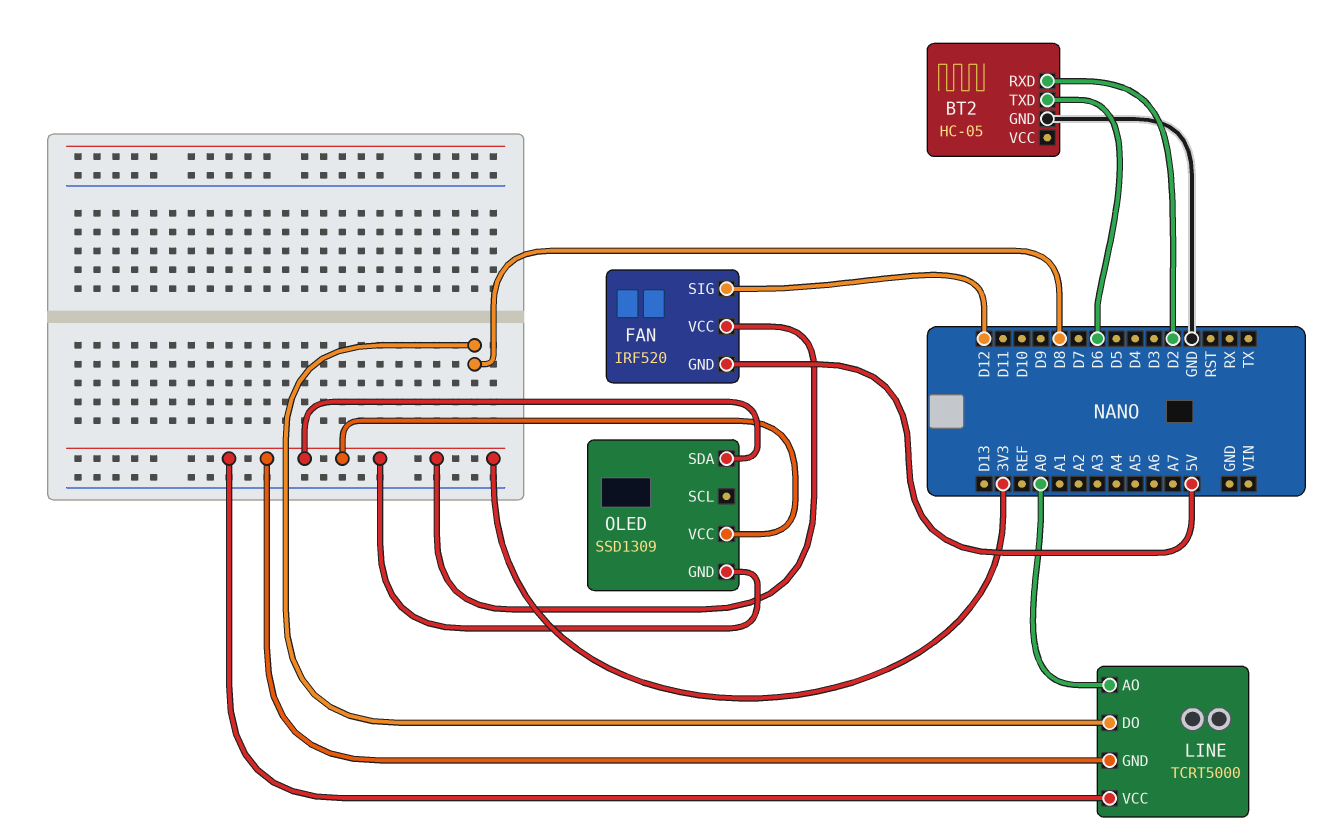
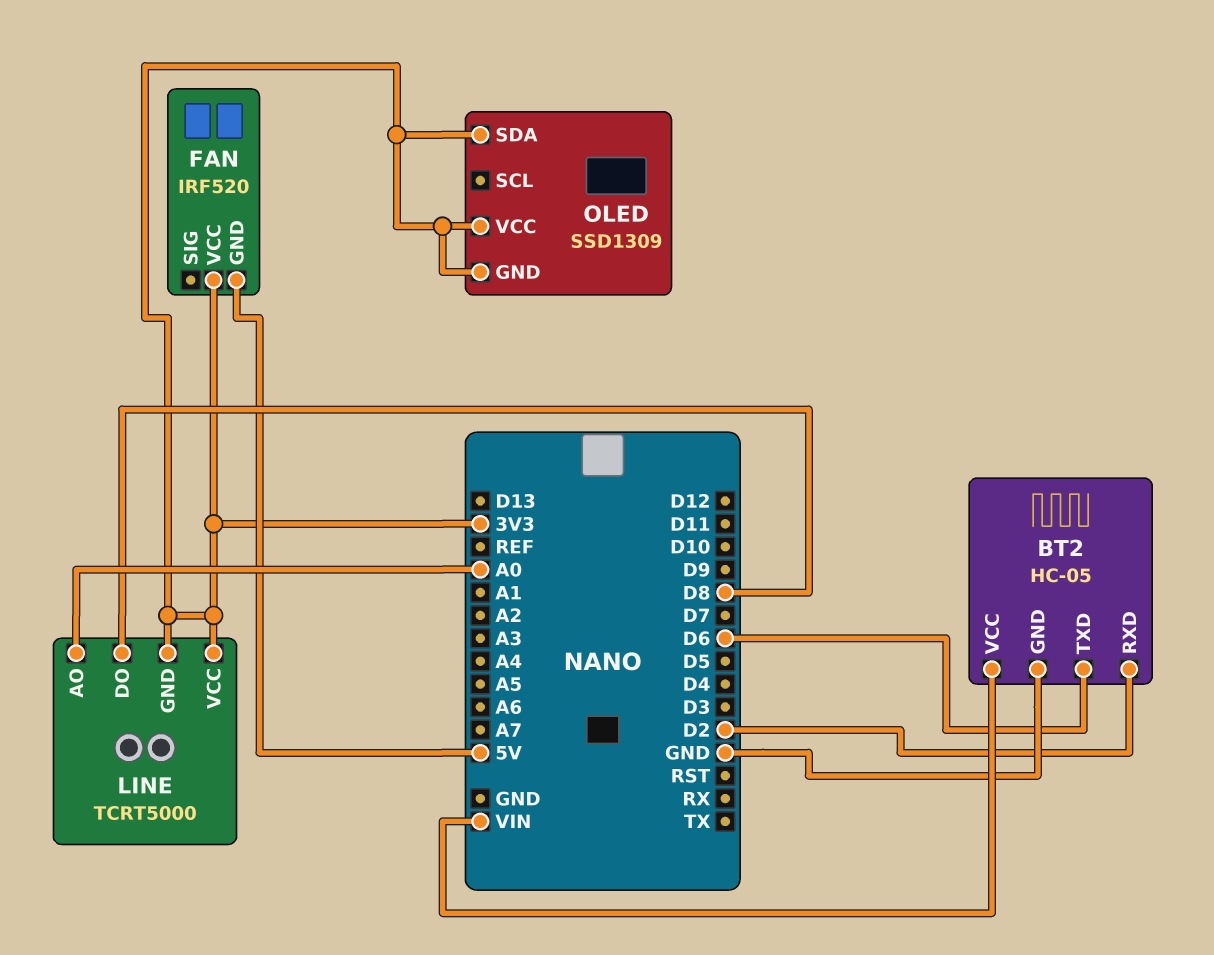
BT2 pin VCC: none -> VIN
FAN pin SIG: D12 -> none

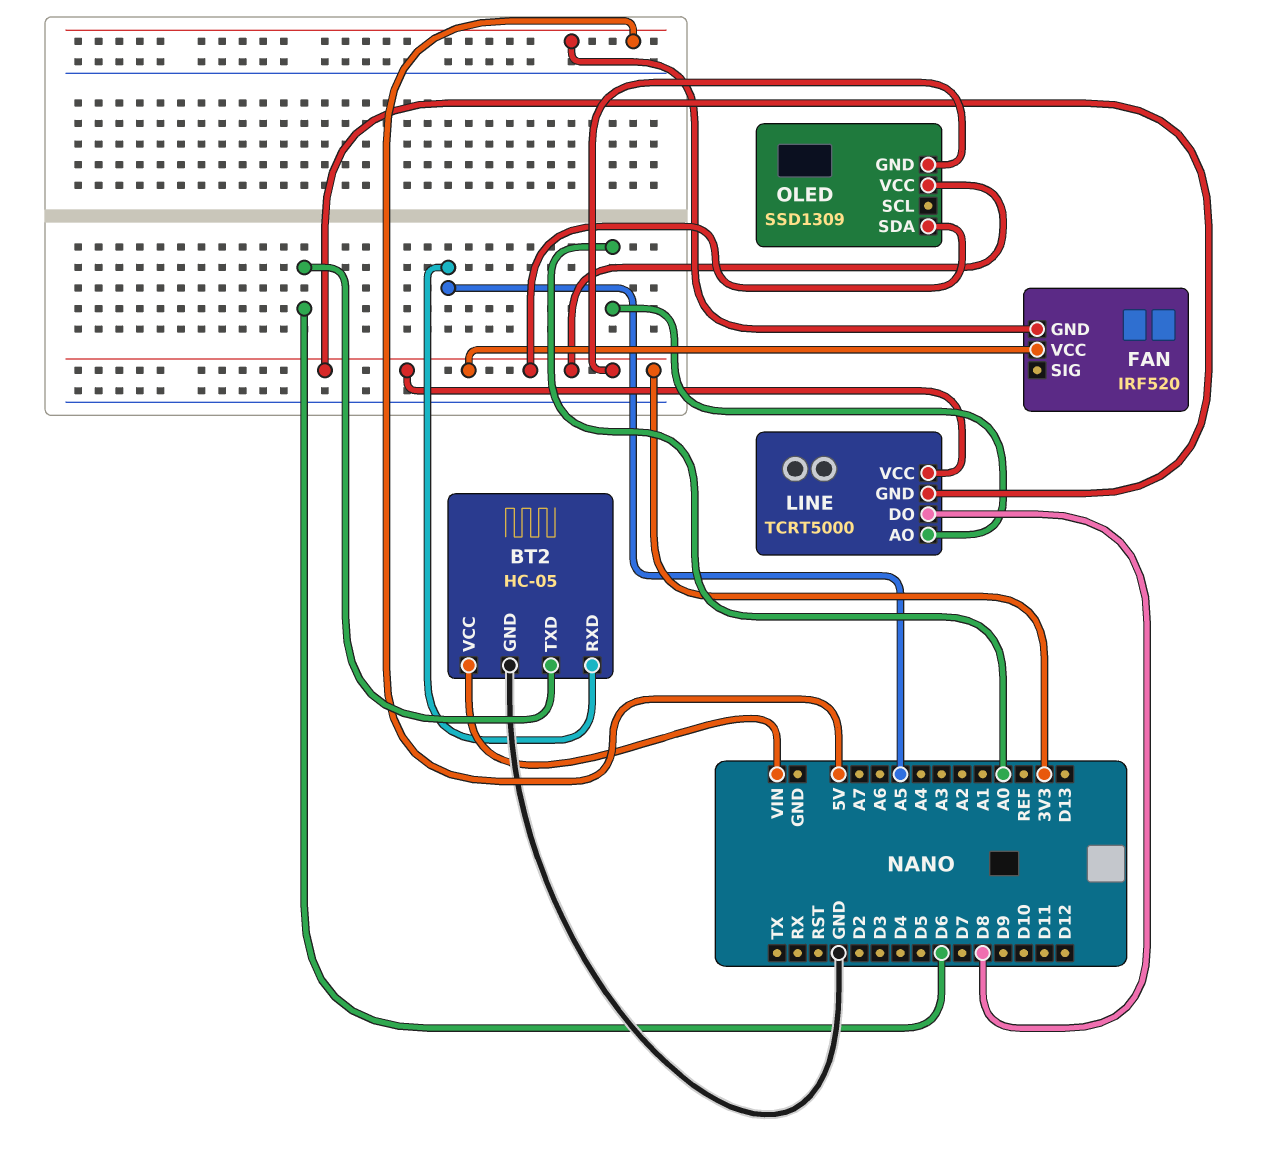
BT2 pin RXD: D2 -> A5

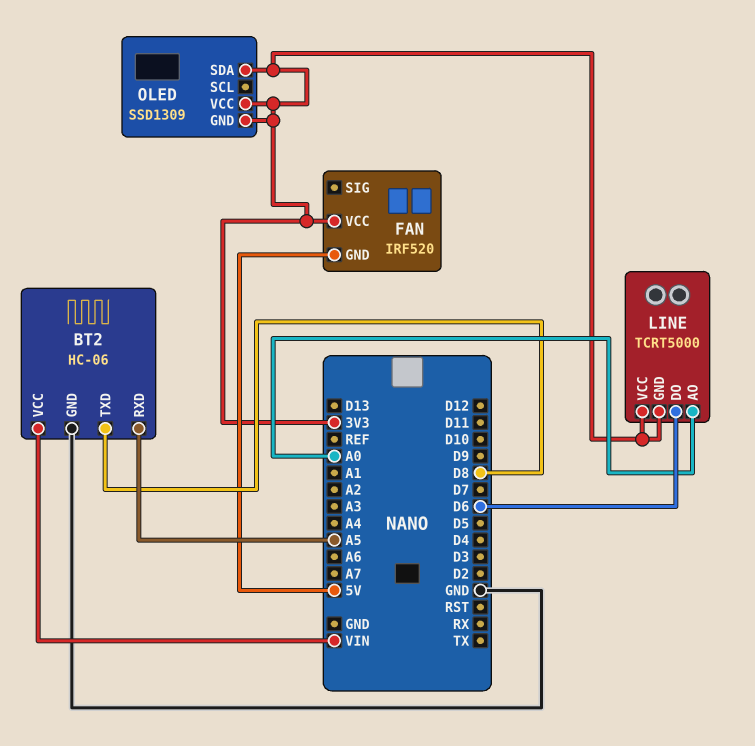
BT2: HC-05 -> HC-06
BT2 pin TXD: D6 -> D8
LINE pin DO: D8 -> D6

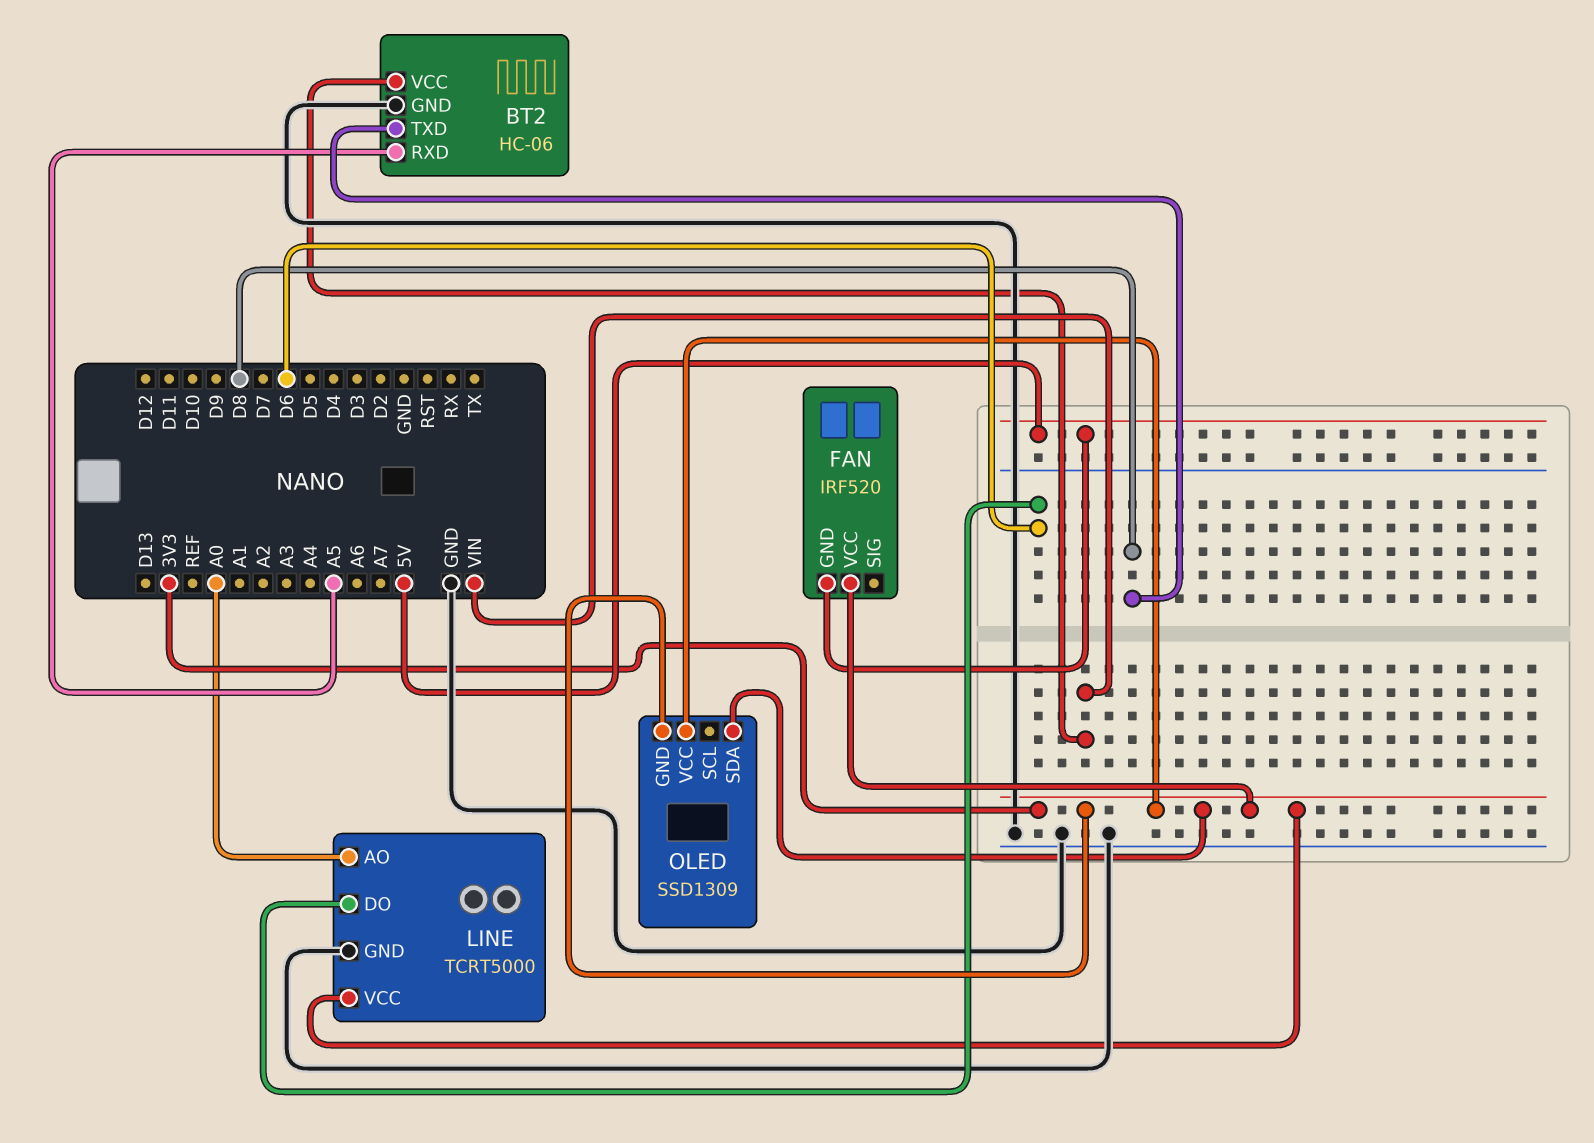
LINE pin GND: 3V3 -> GND

